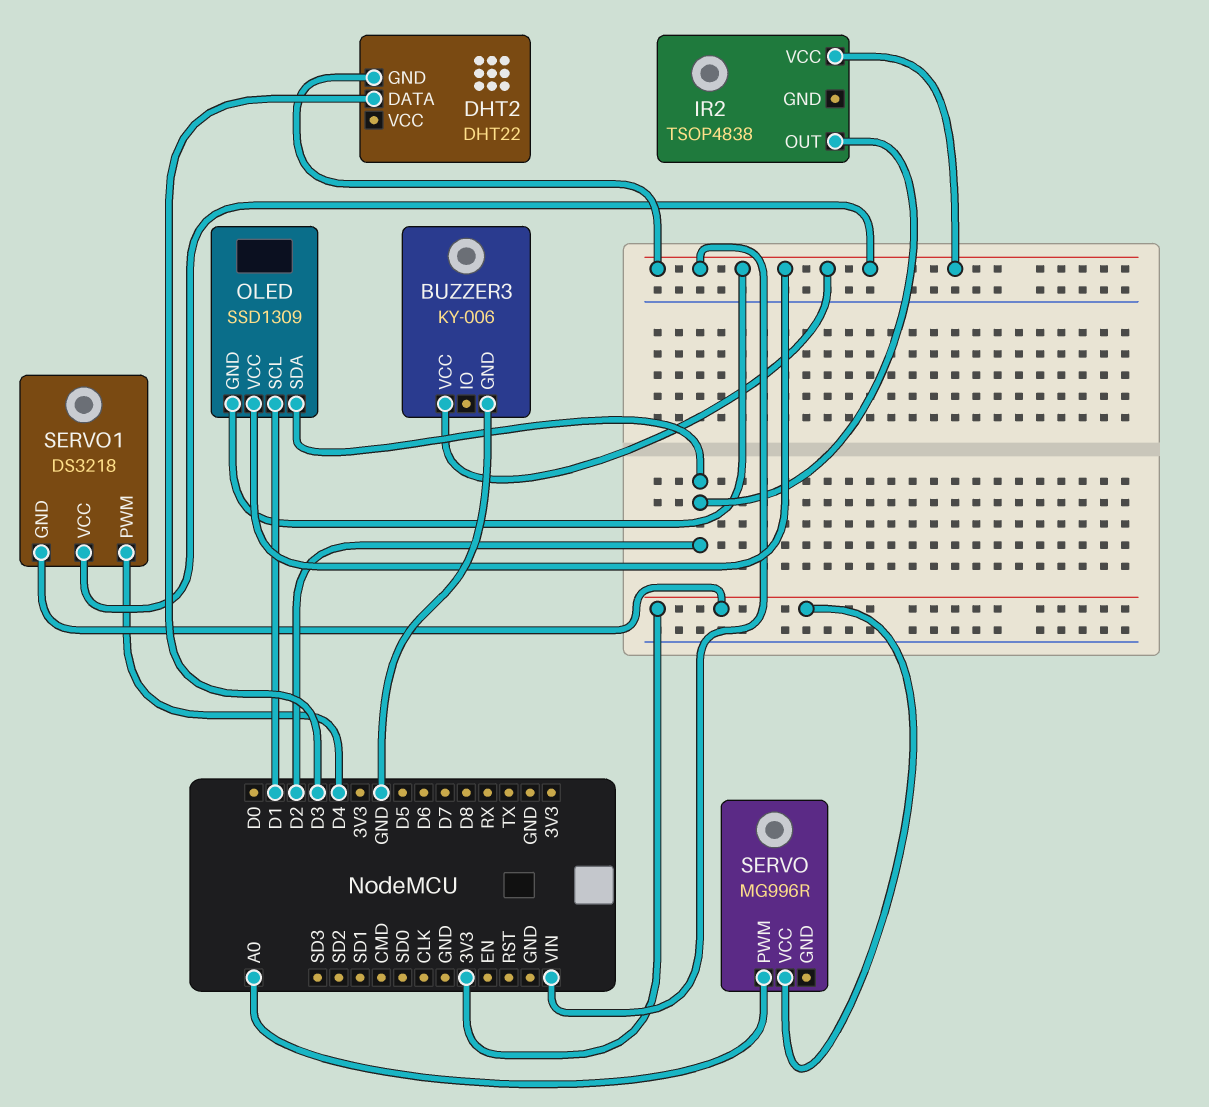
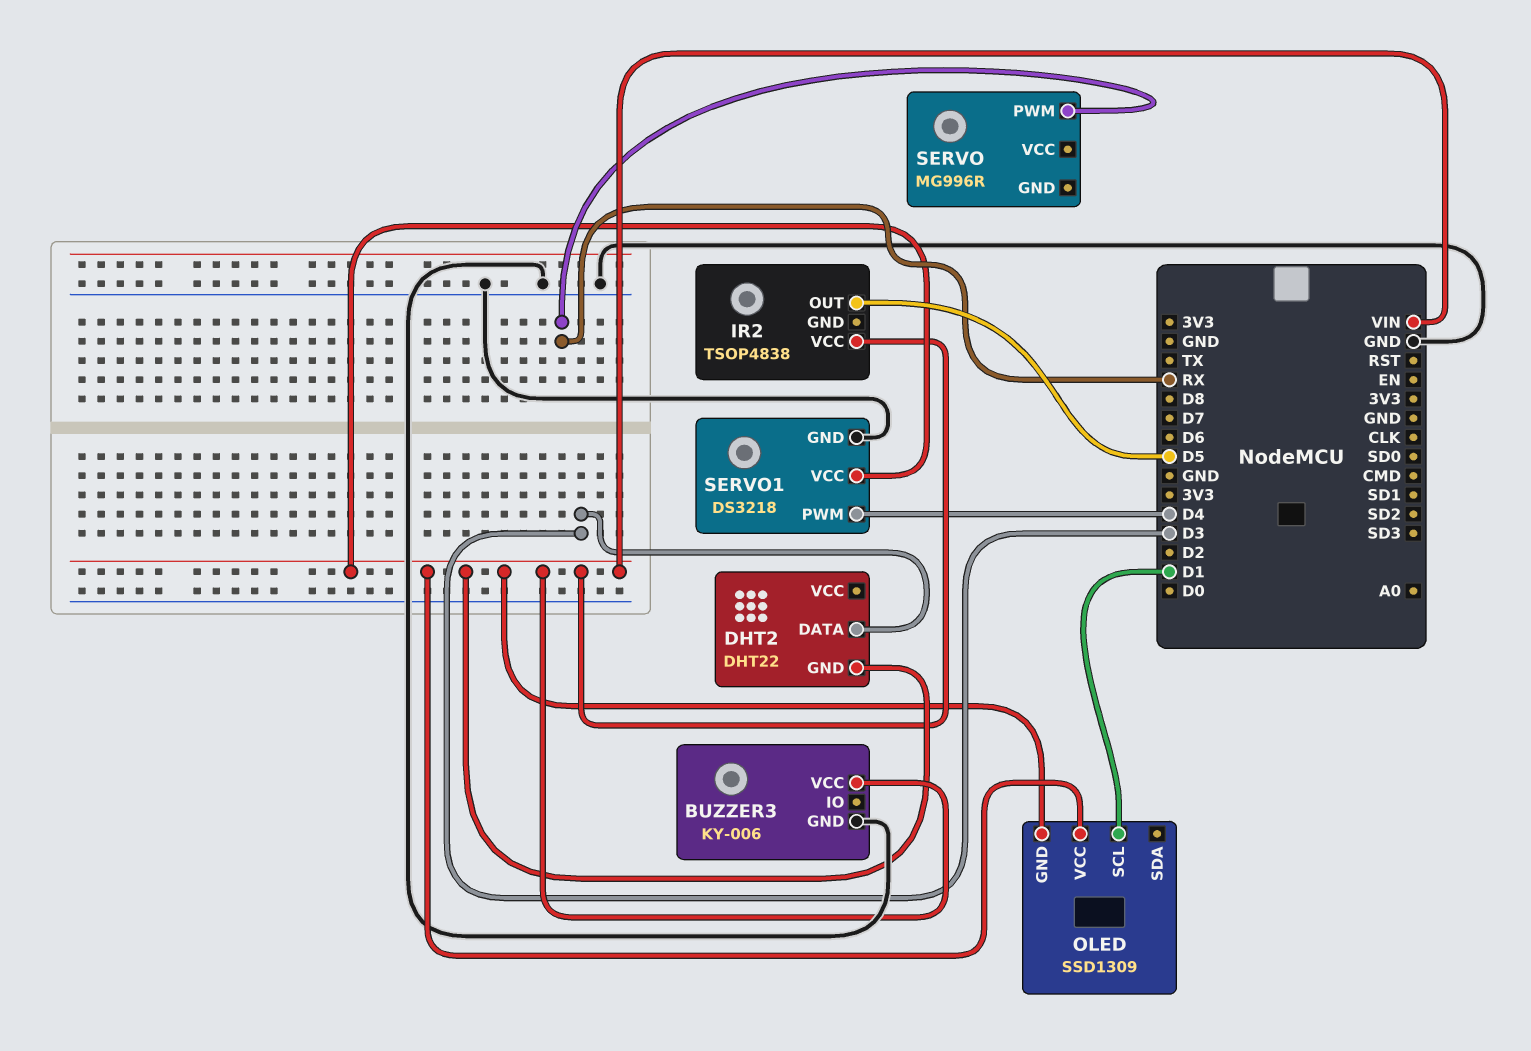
IR2 pin OUT: D2 -> D5
OLED pin SDA: D2 -> none
SERVO pin PWM: A0 -> RX
SERVO pin VCC: 3V3 -> none
SERVO1 pin GND: 3V3 -> GND

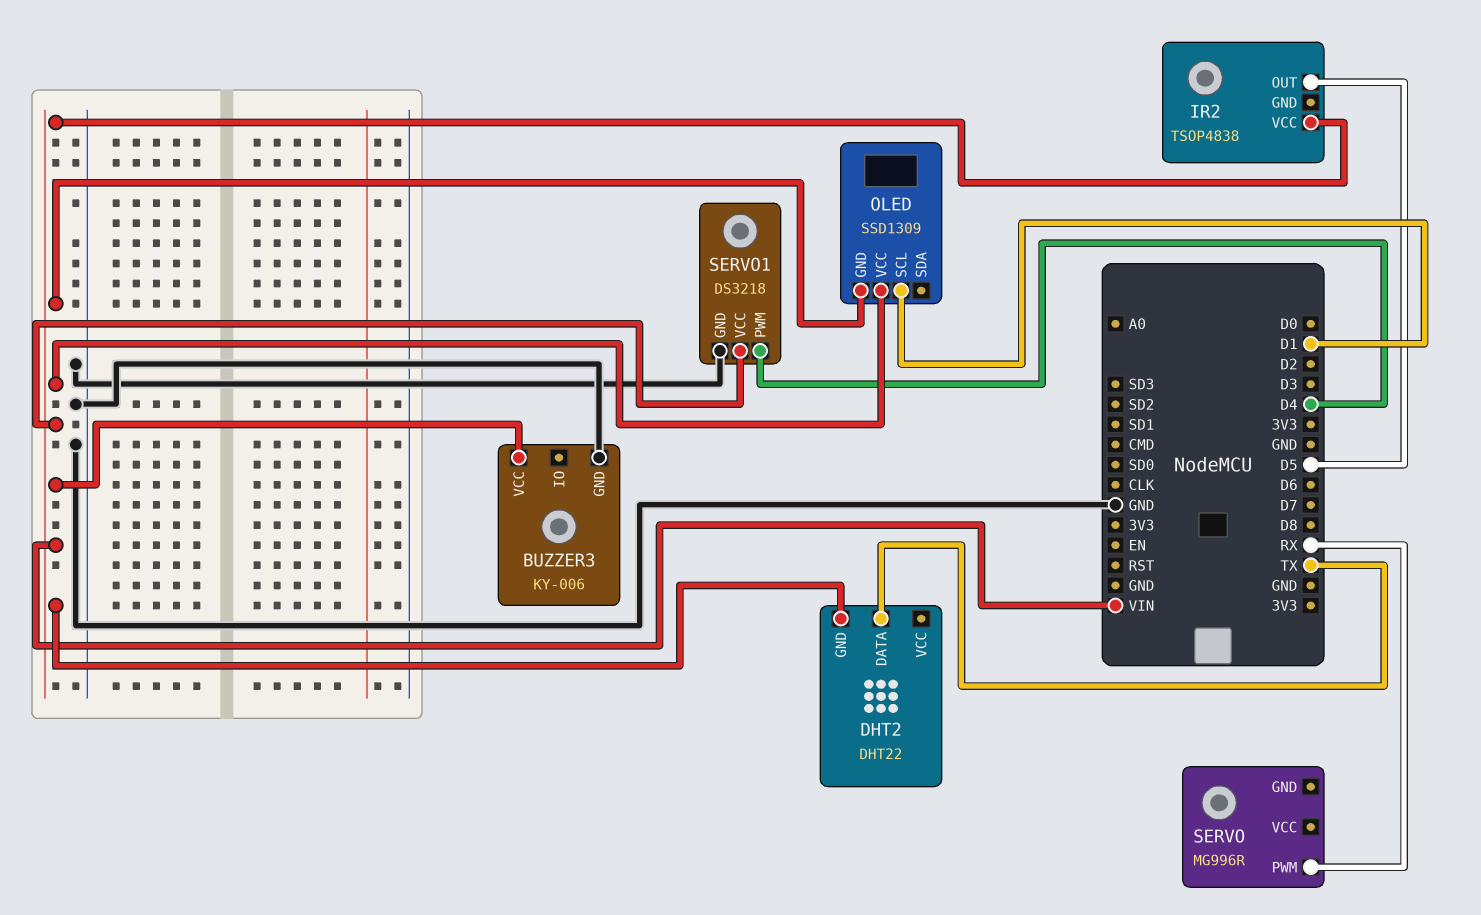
DHT2 pin DATA: D3 -> TX

